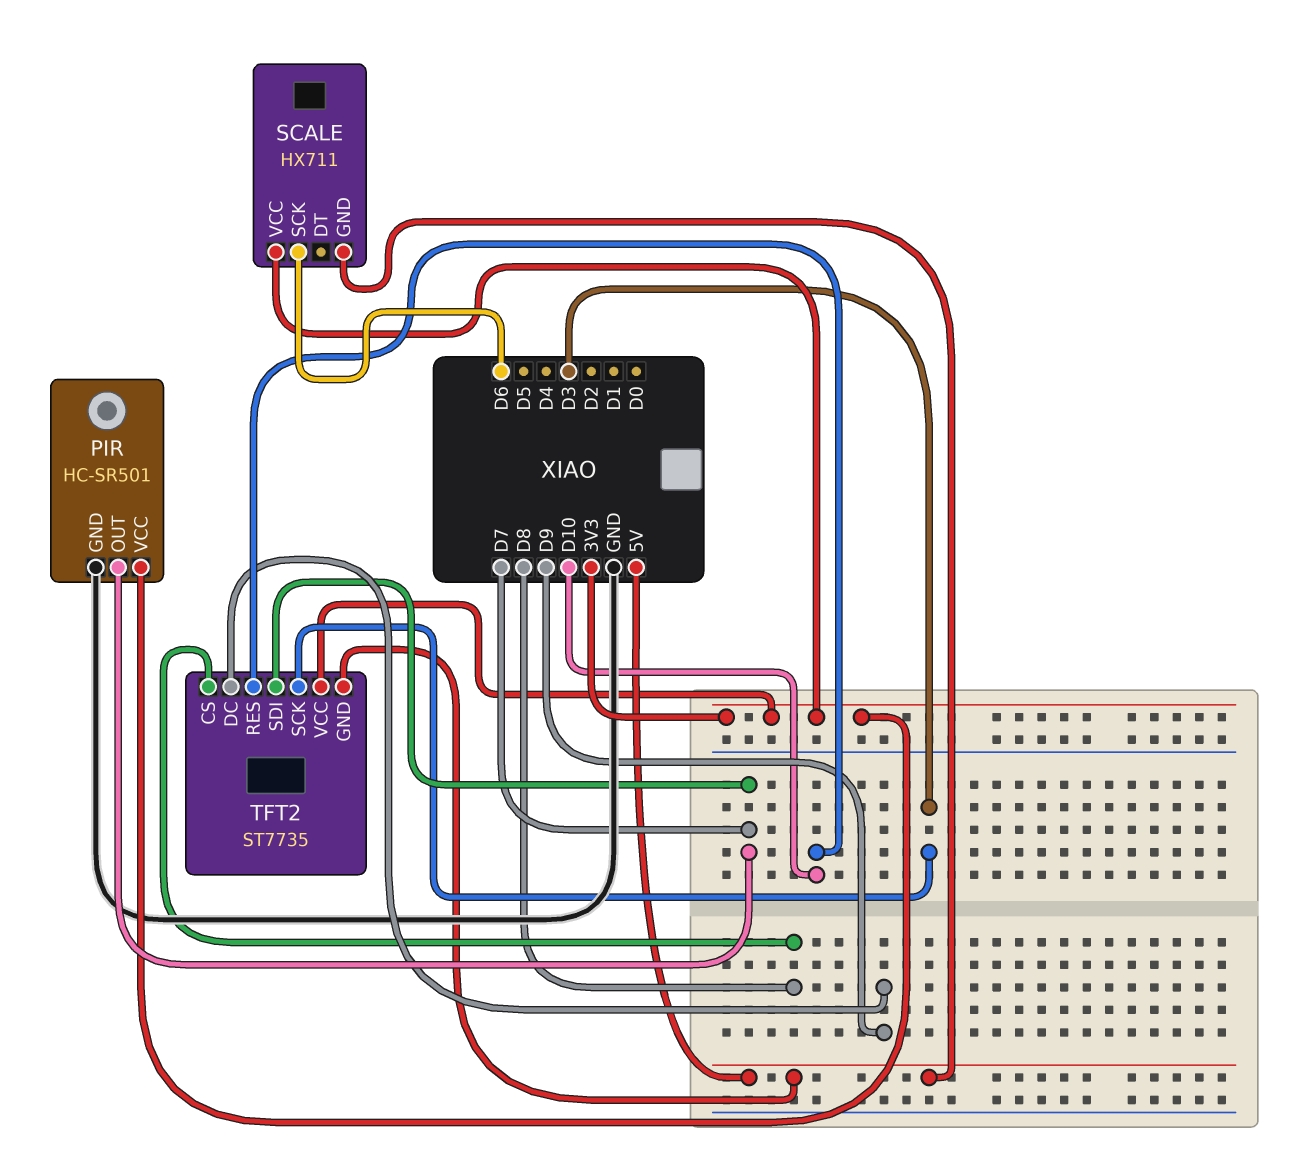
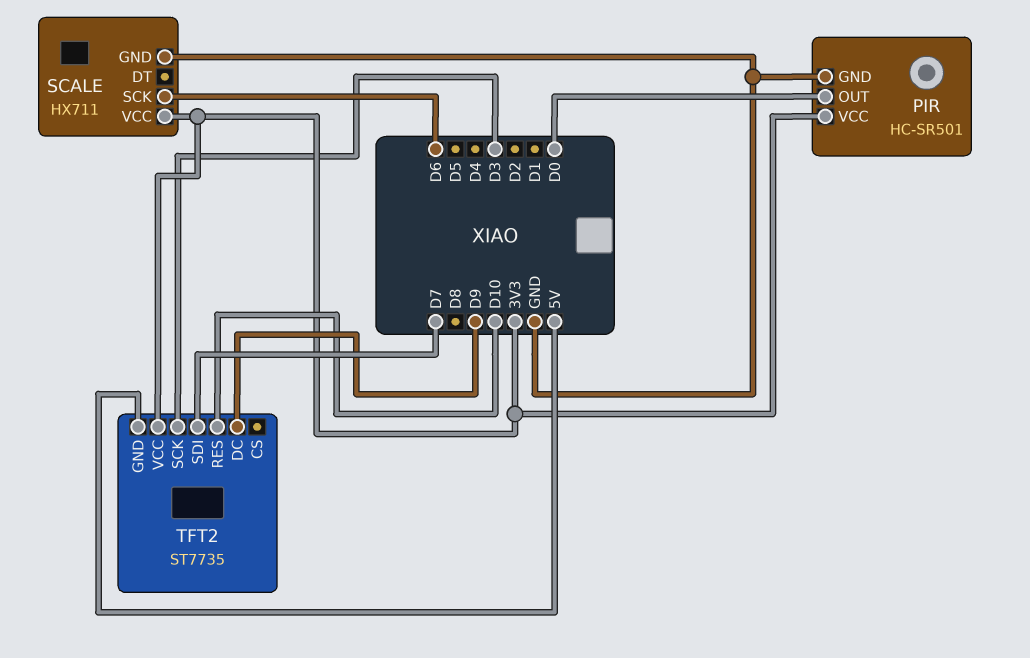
PIR pin OUT: D7 -> D0
SCALE pin GND: 5V -> GND
TFT2 pin CS: D8 -> none

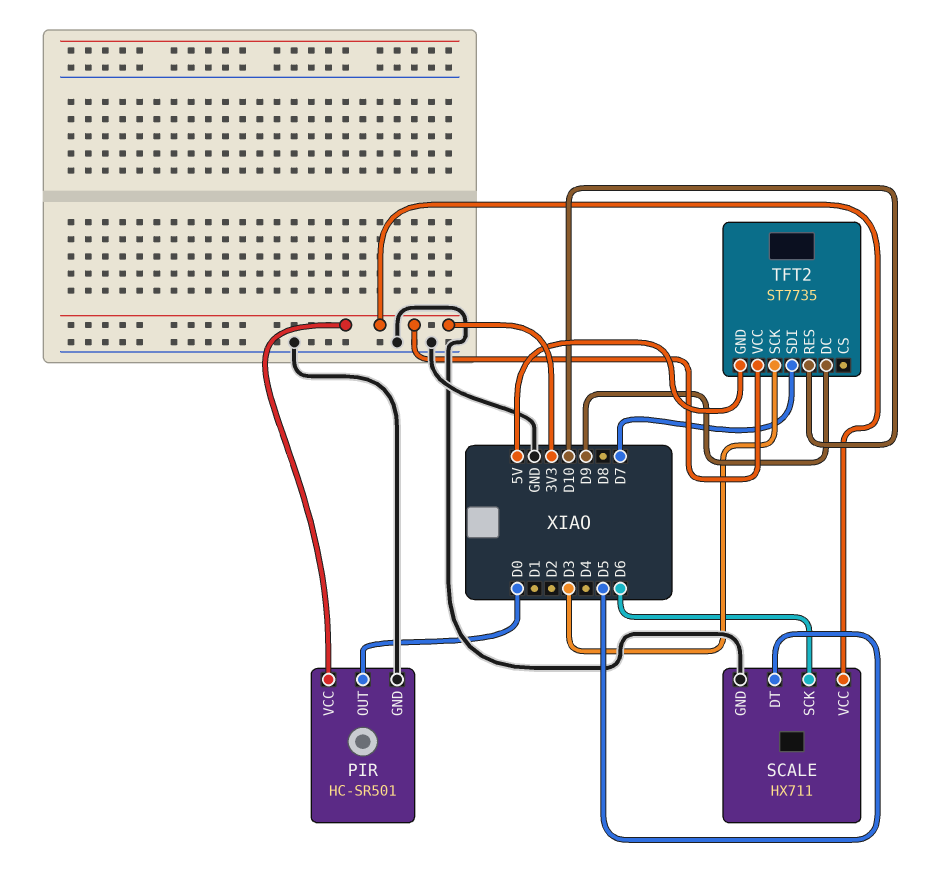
SCALE pin DT: none -> D5

